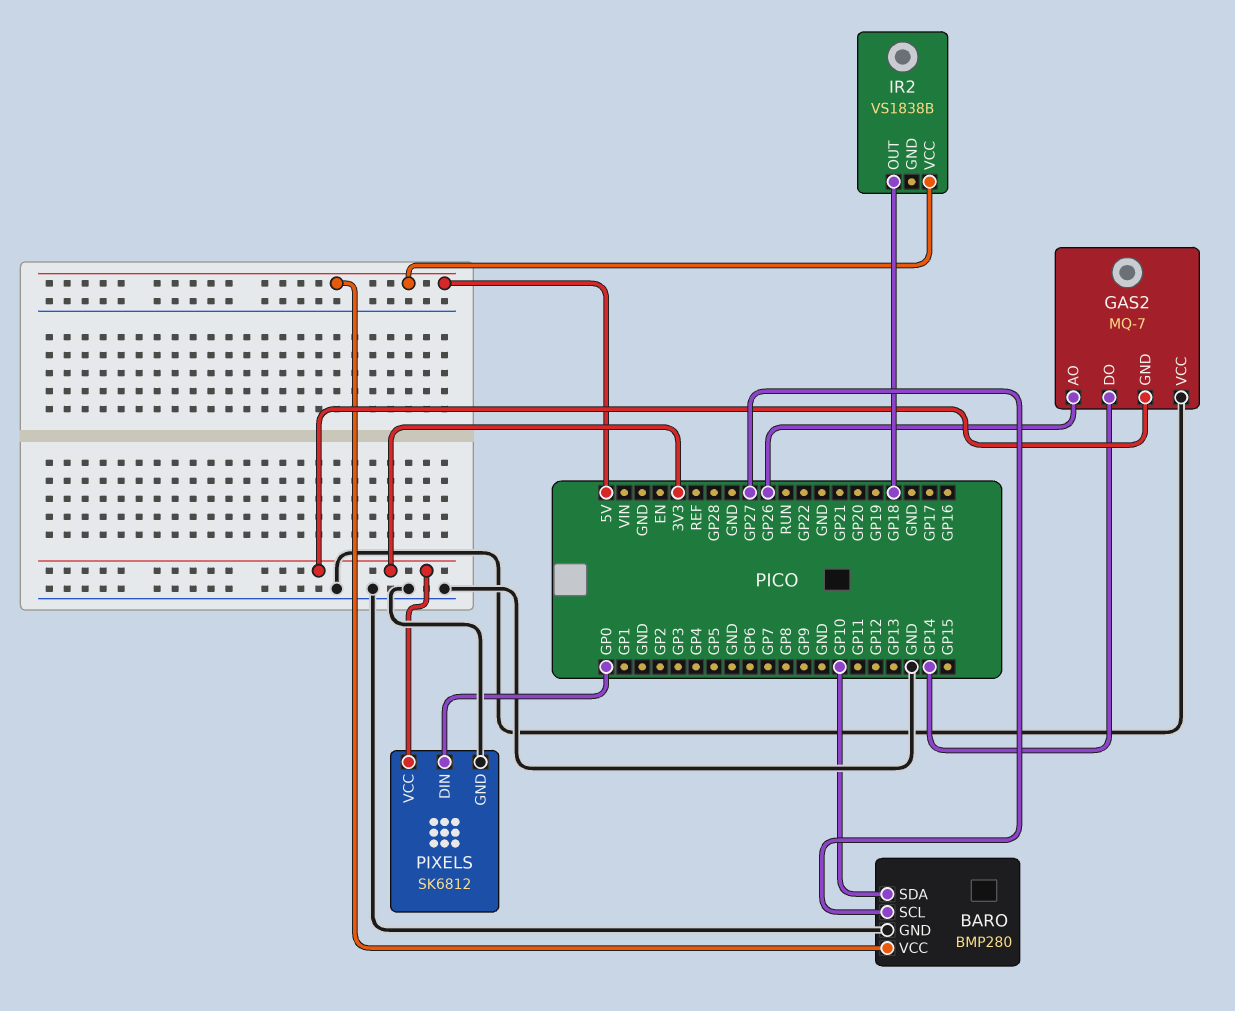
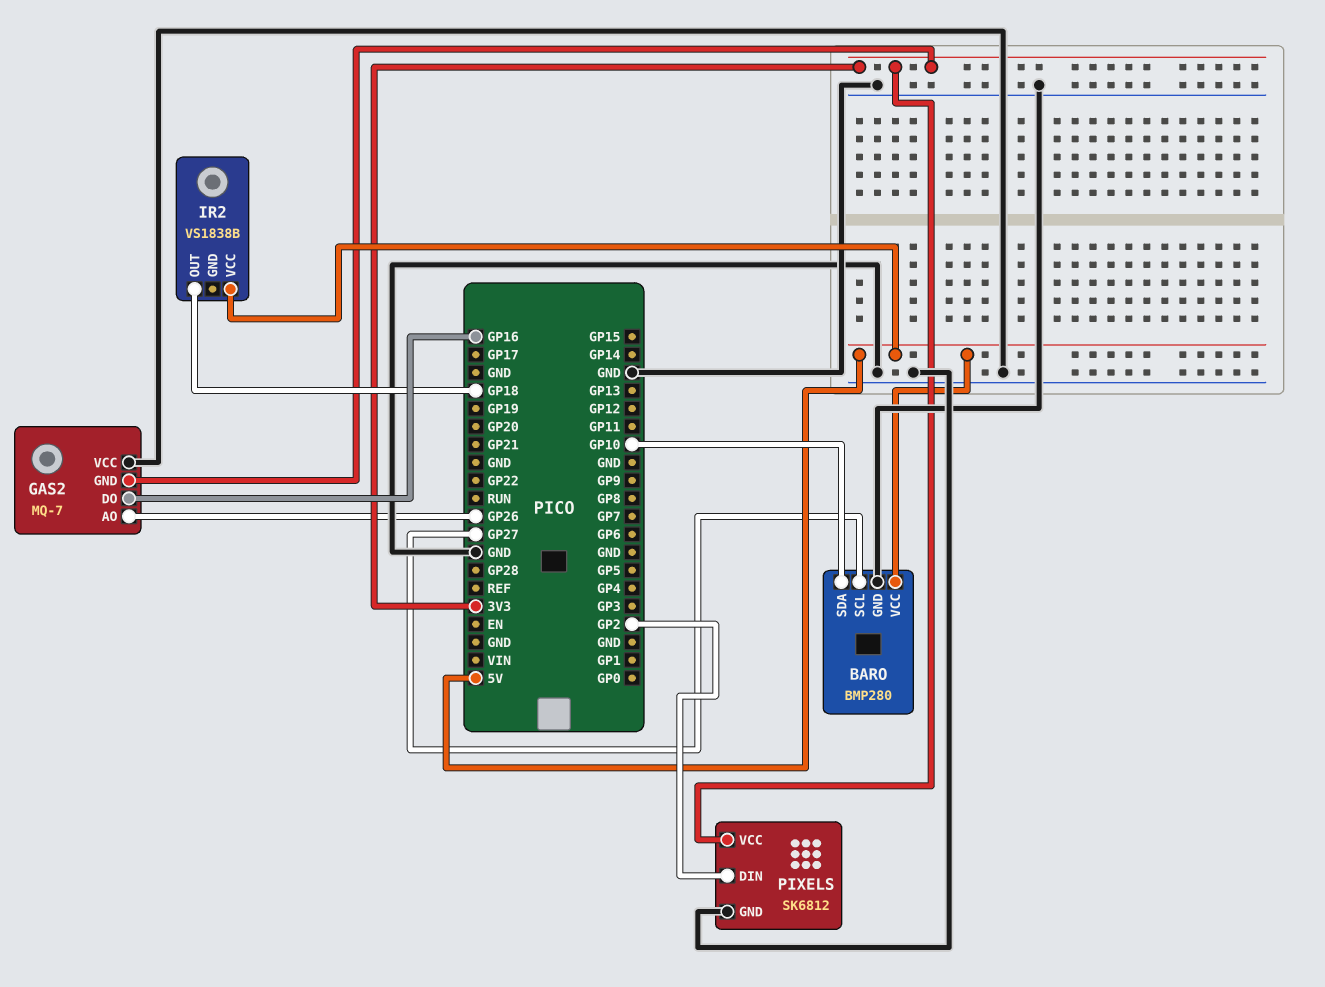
GAS2 pin DO: GP14 -> GP16
PIXELS pin DIN: GP0 -> GP2

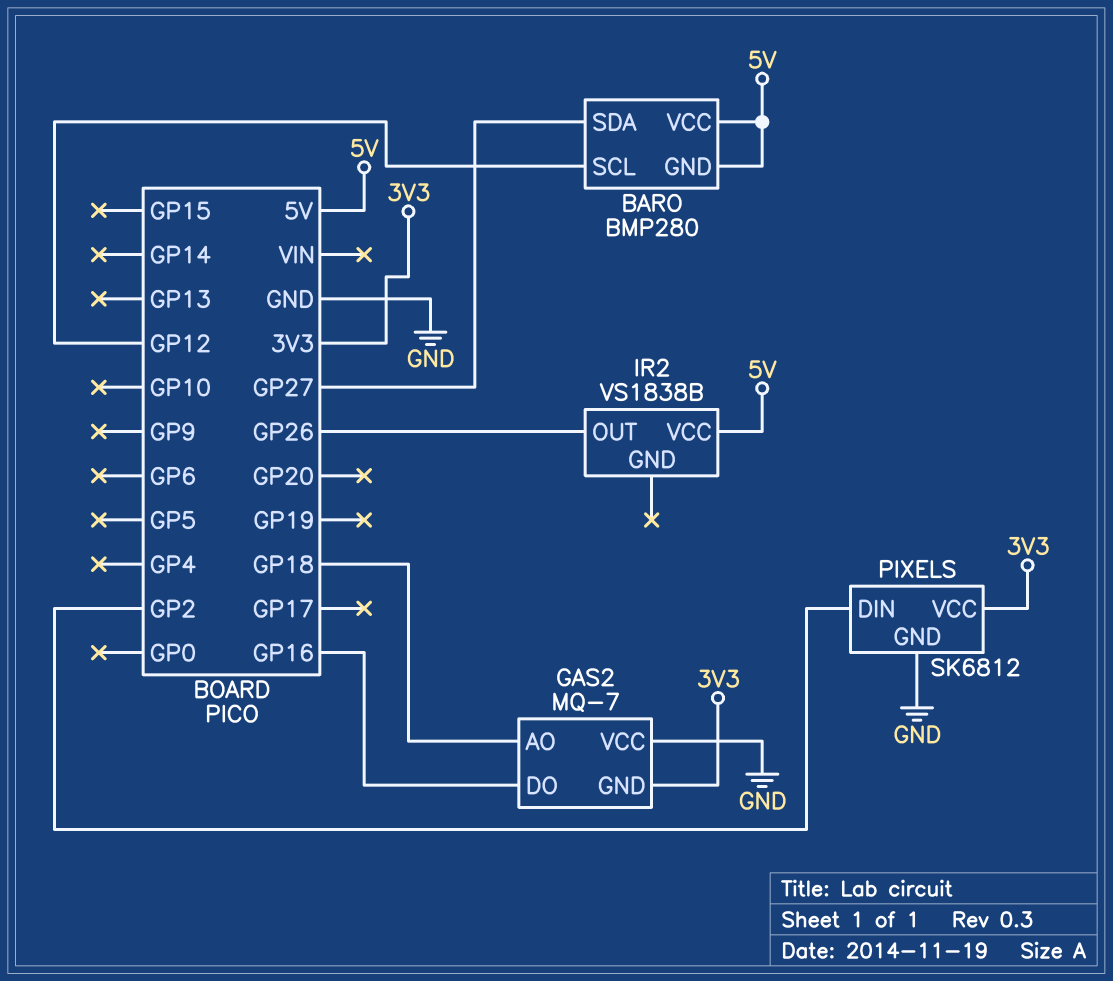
BARO pin GND: GND -> 5V
BARO pin SCL: GP27 -> GP12
BARO pin SDA: GP10 -> GP27
GAS2 pin AO: GP26 -> GP18
IR2 pin OUT: GP18 -> GP26

